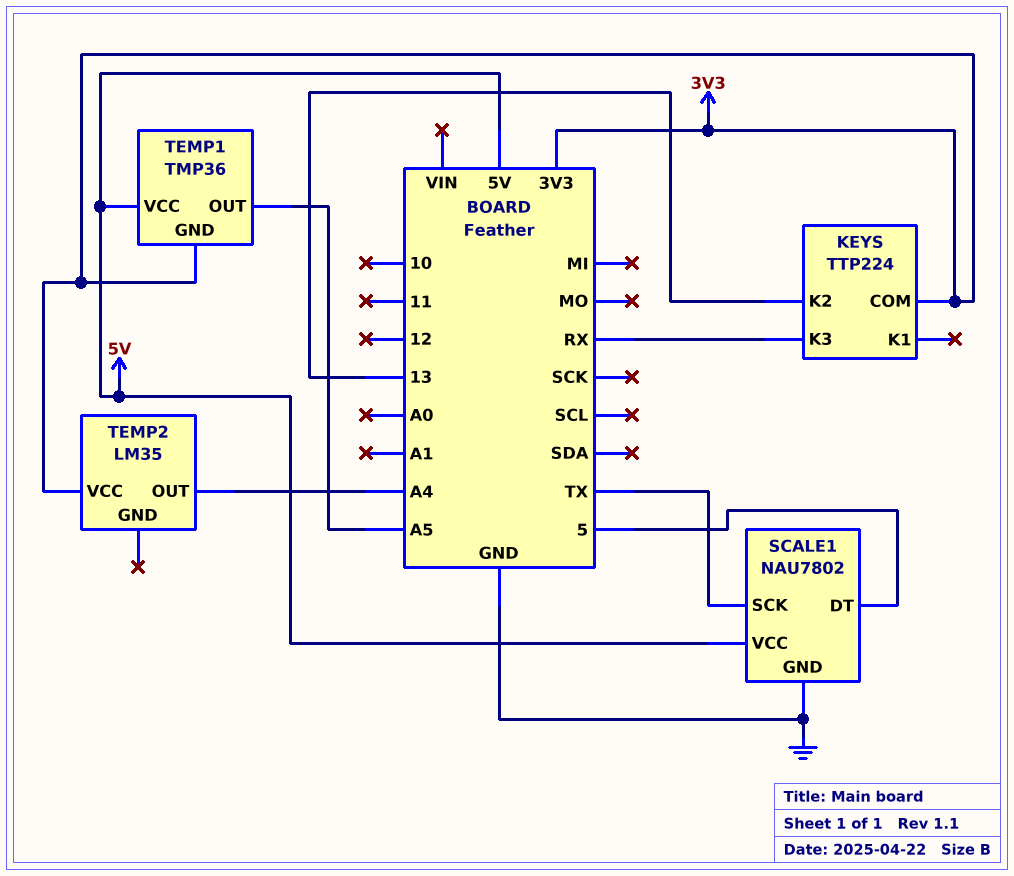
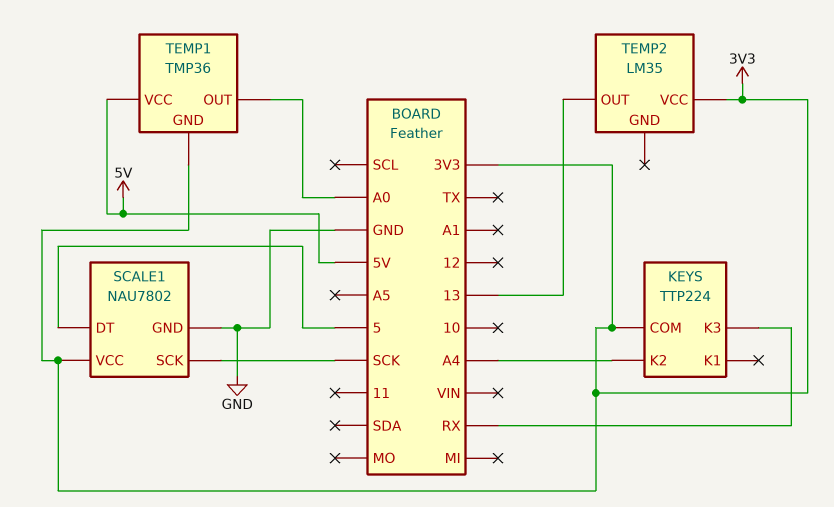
KEYS pin K2: 13 -> A4
SCALE1 pin SCK: TX -> SCK
SCALE1 pin VCC: 5V -> 3V3
TEMP1 pin OUT: A5 -> A0
TEMP2 pin OUT: A4 -> 13

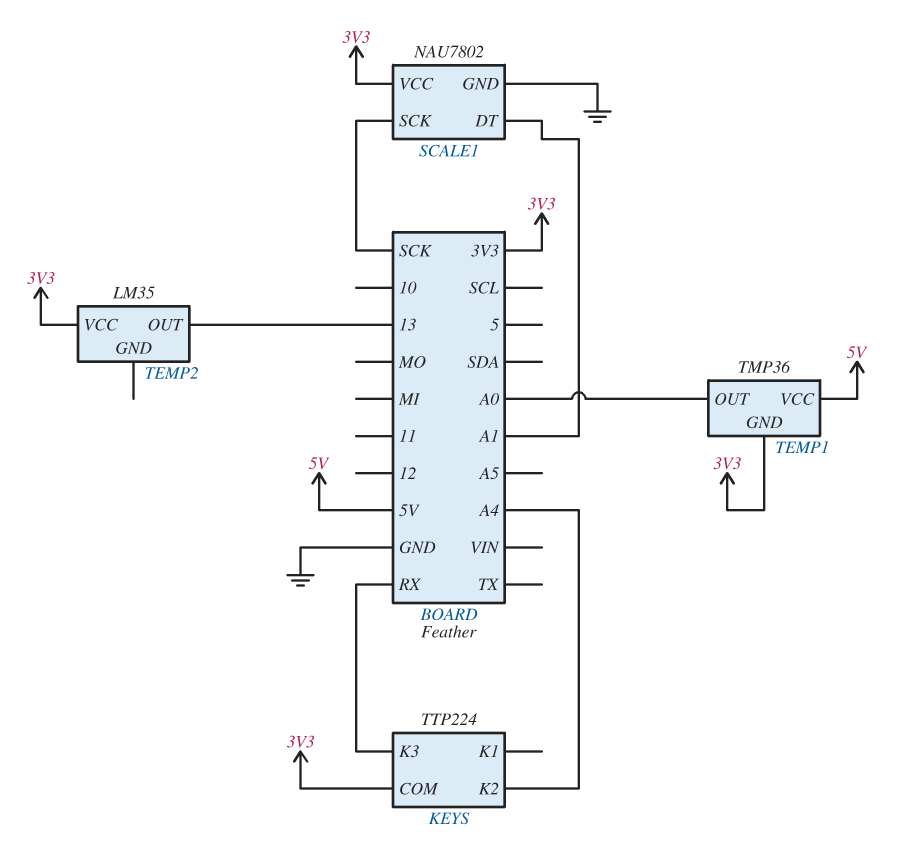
SCALE1 pin DT: 5 -> A1

